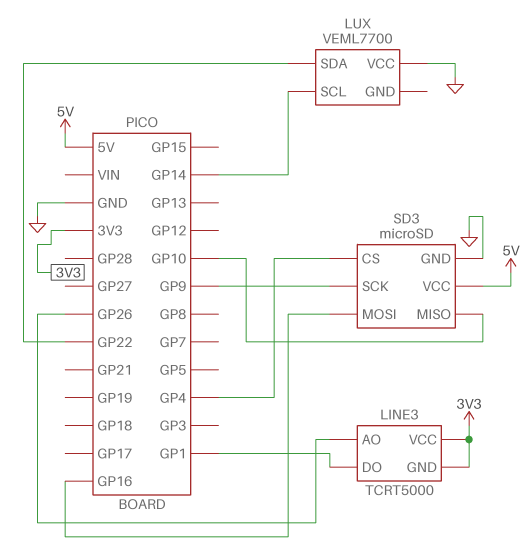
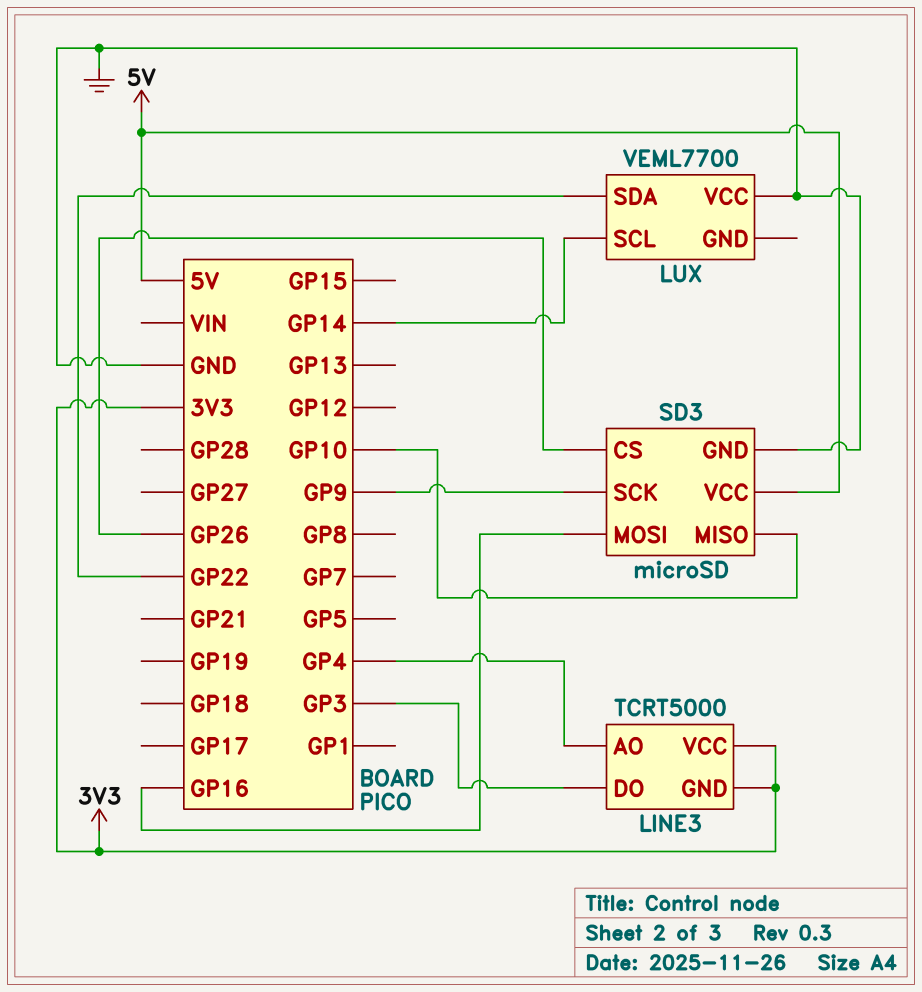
LINE3 pin AO: GP26 -> GP4
LINE3 pin DO: GP1 -> GP3
SD3 pin CS: GP4 -> GP26

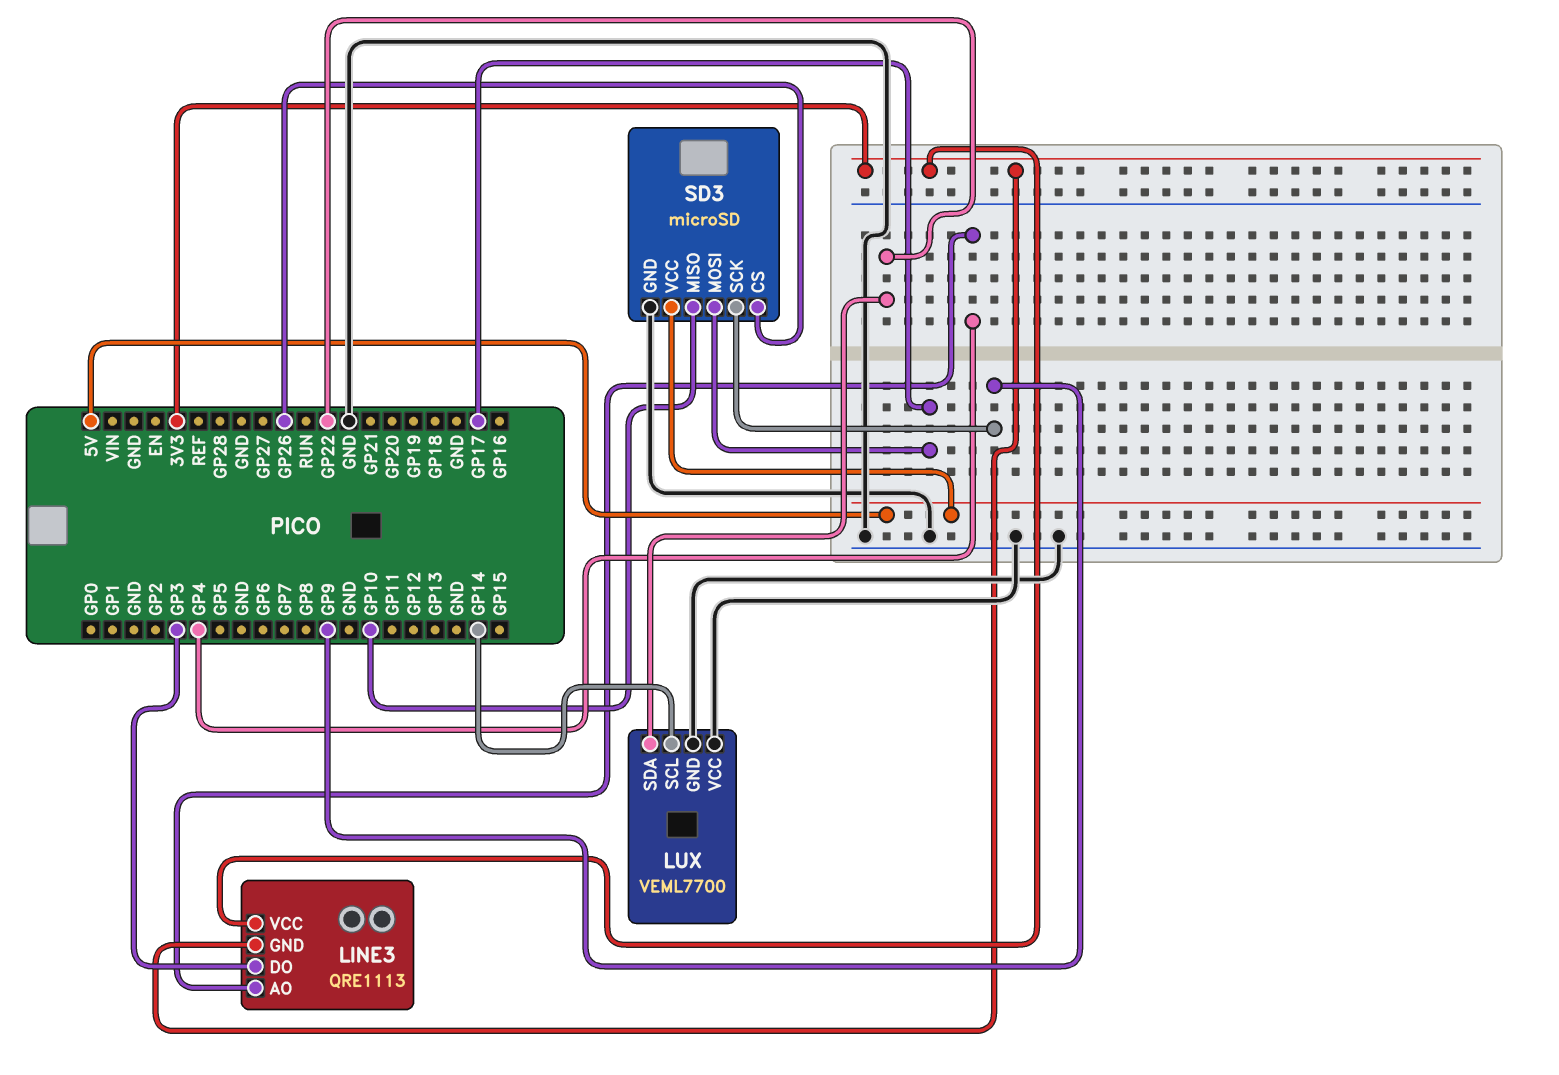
LINE3: TCRT5000 -> QRE1113
LUX pin GND: none -> GND
SD3 pin MOSI: GP16 -> GP17

